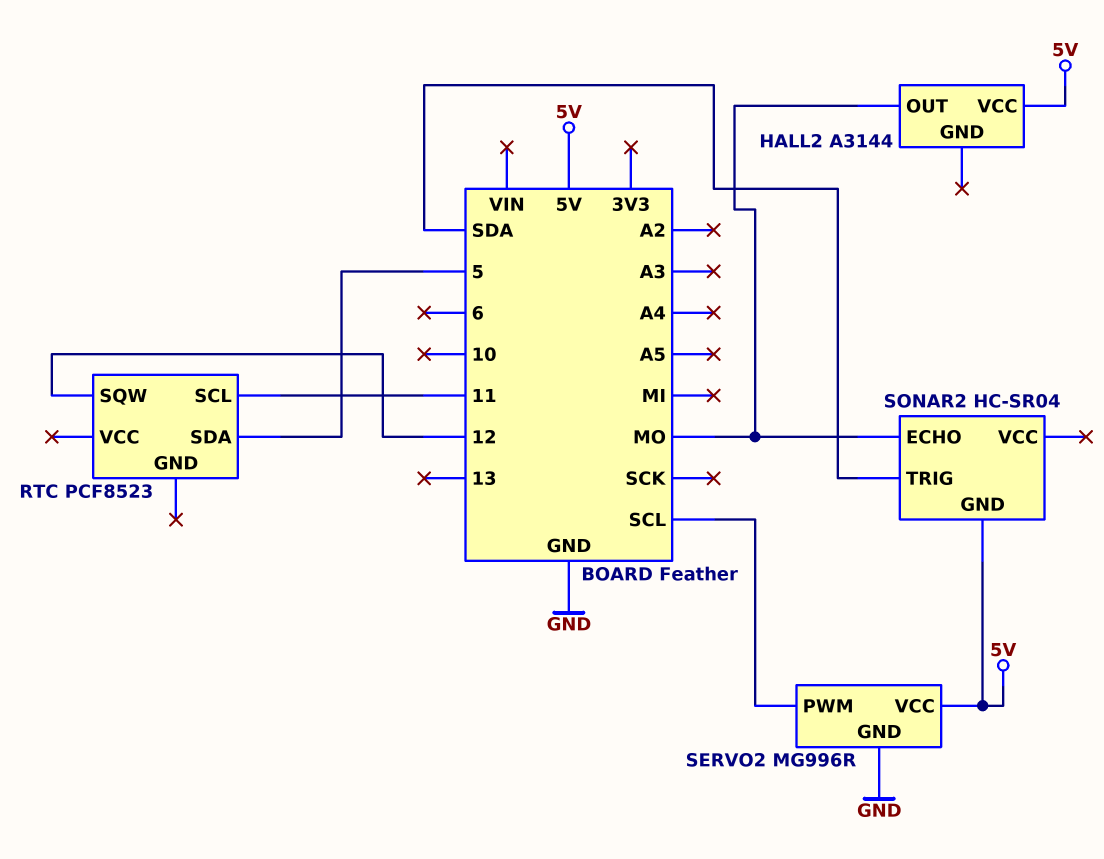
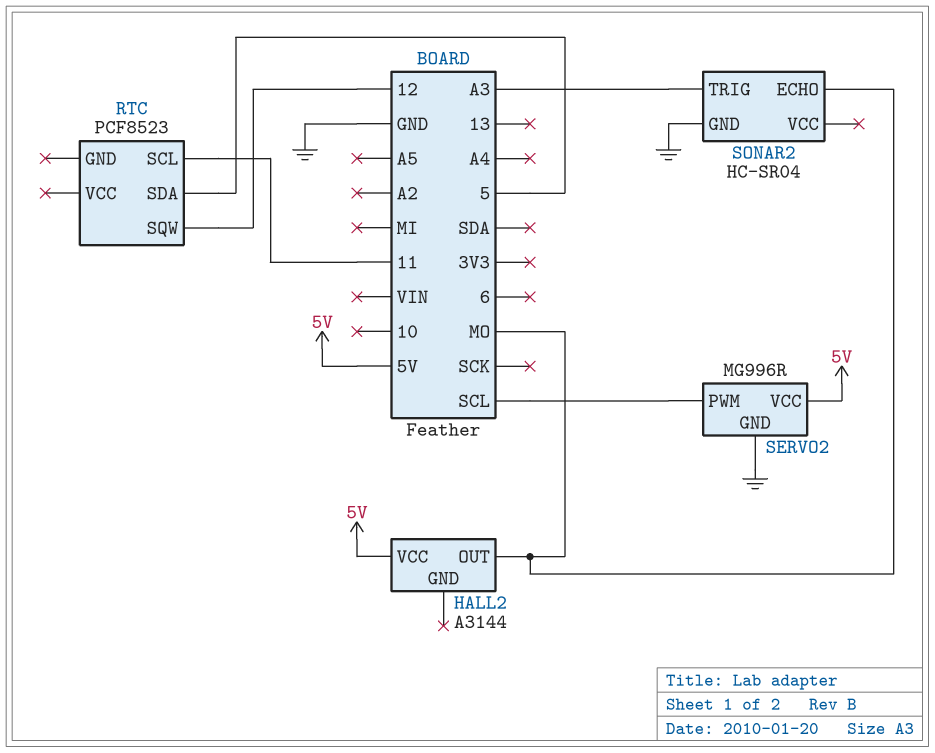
SONAR2 pin GND: 5V -> GND
SONAR2 pin TRIG: SDA -> A3

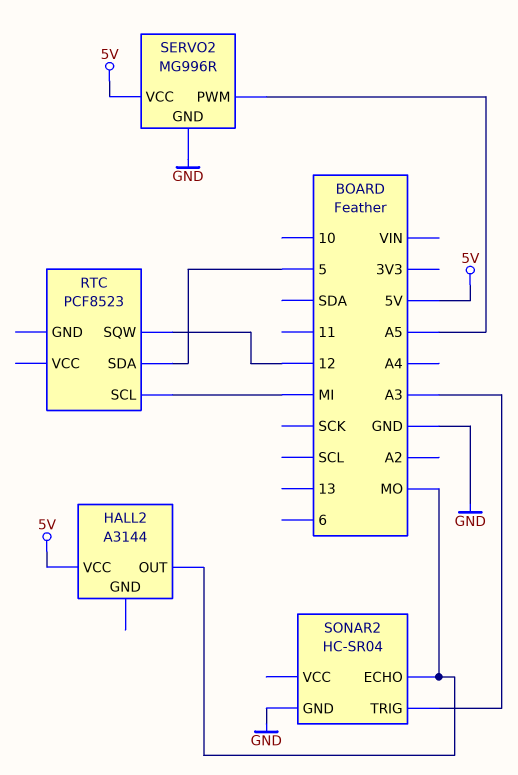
RTC pin SCL: 11 -> MI
SERVO2 pin PWM: SCL -> A5

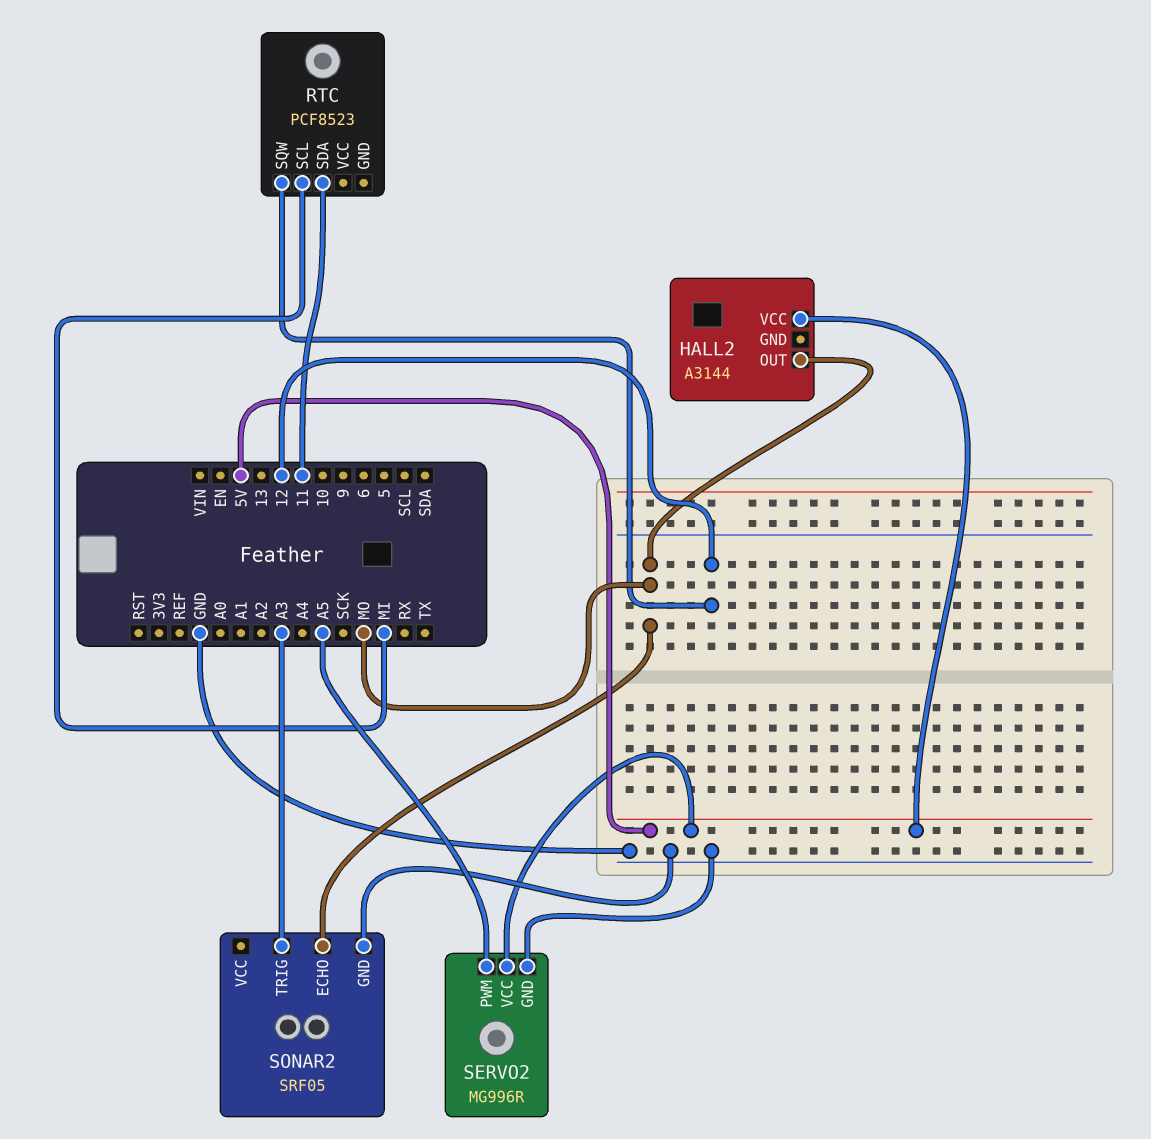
RTC pin SDA: 5 -> 11
SONAR2: HC-SR04 -> SRF05

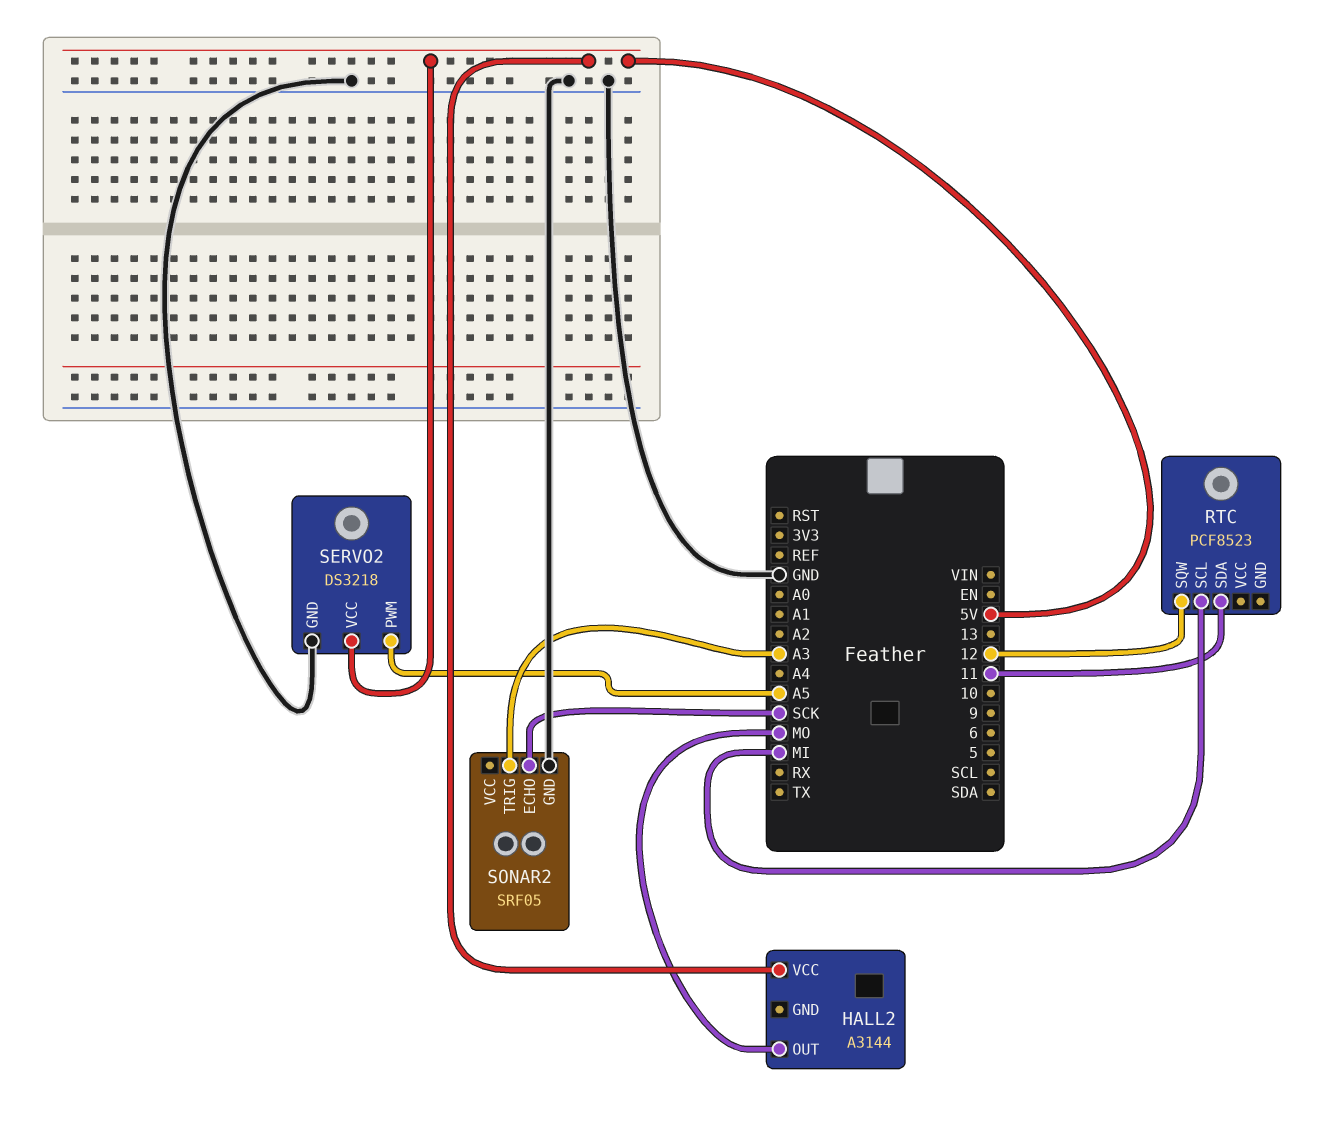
SERVO2: MG996R -> DS3218
SONAR2 pin ECHO: MO -> SCK

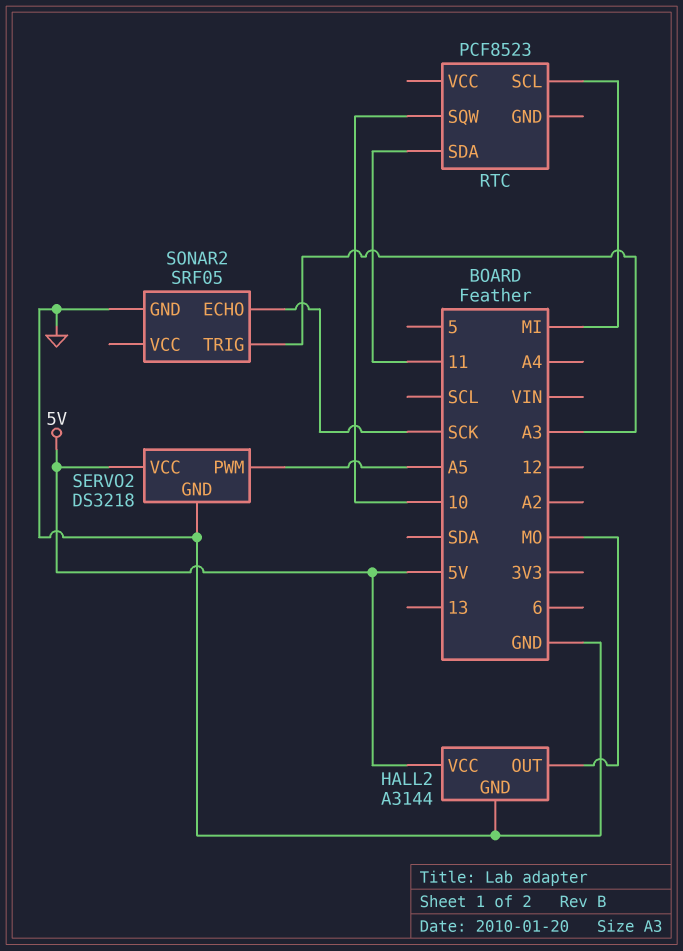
HALL2 pin GND: none -> GND
RTC pin SQW: 12 -> 10

